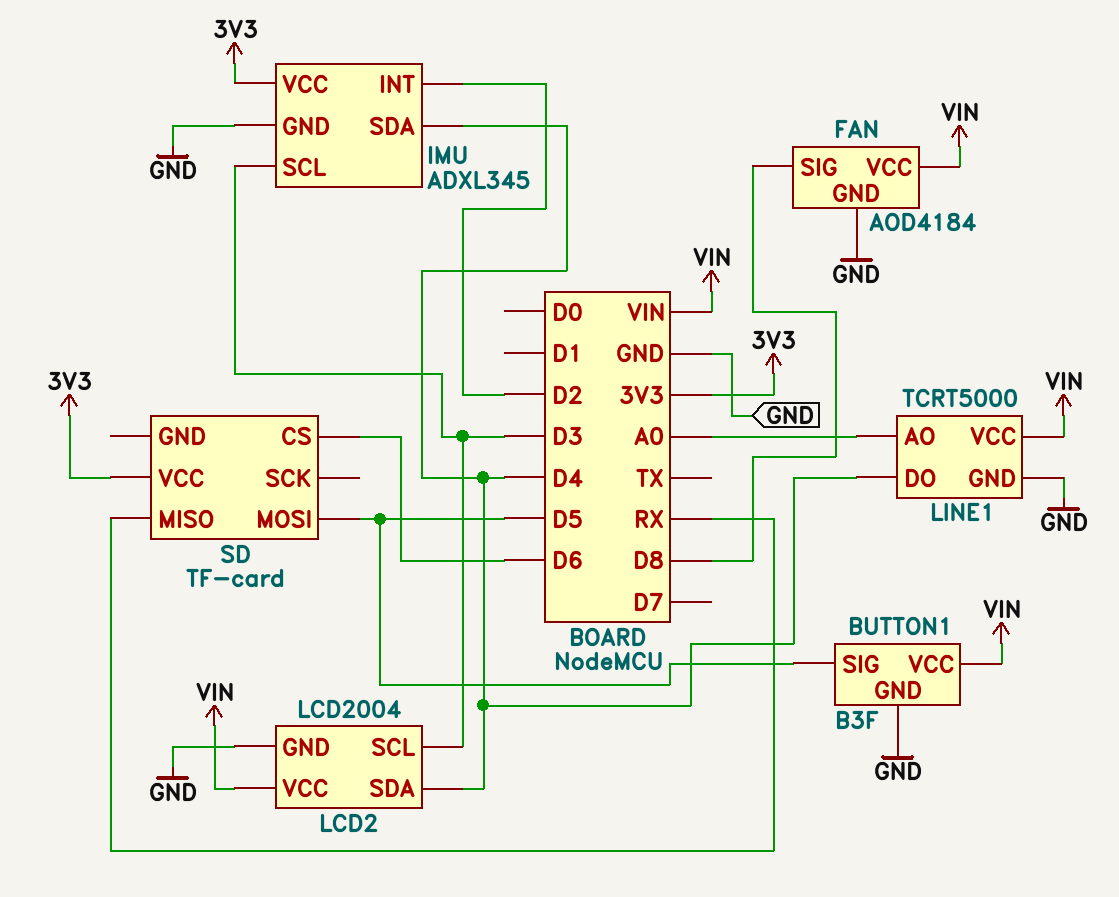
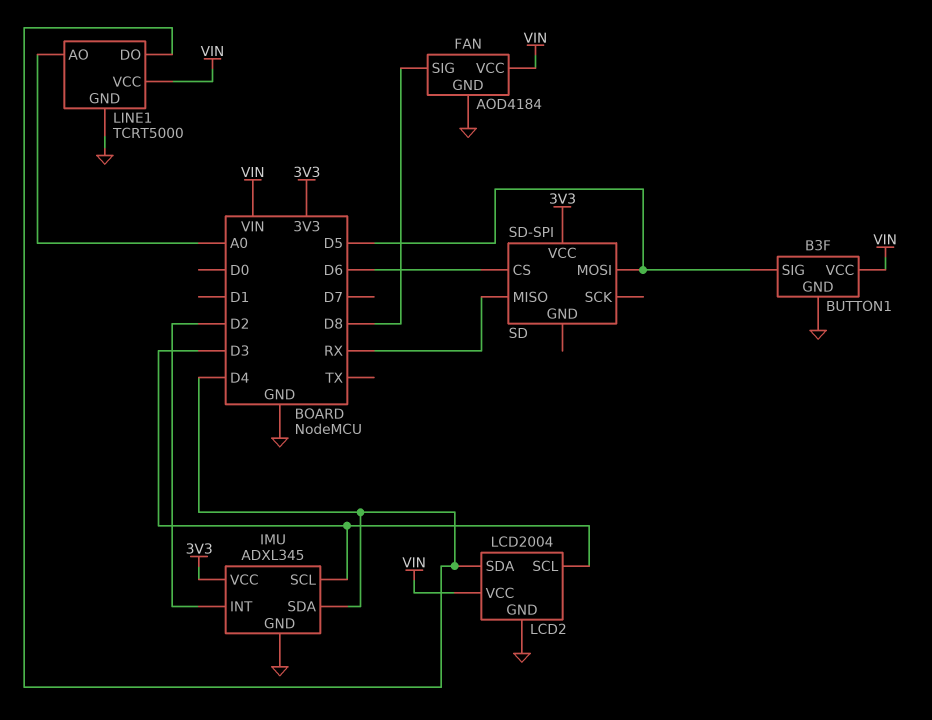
SD: TF-card -> SD-SPI

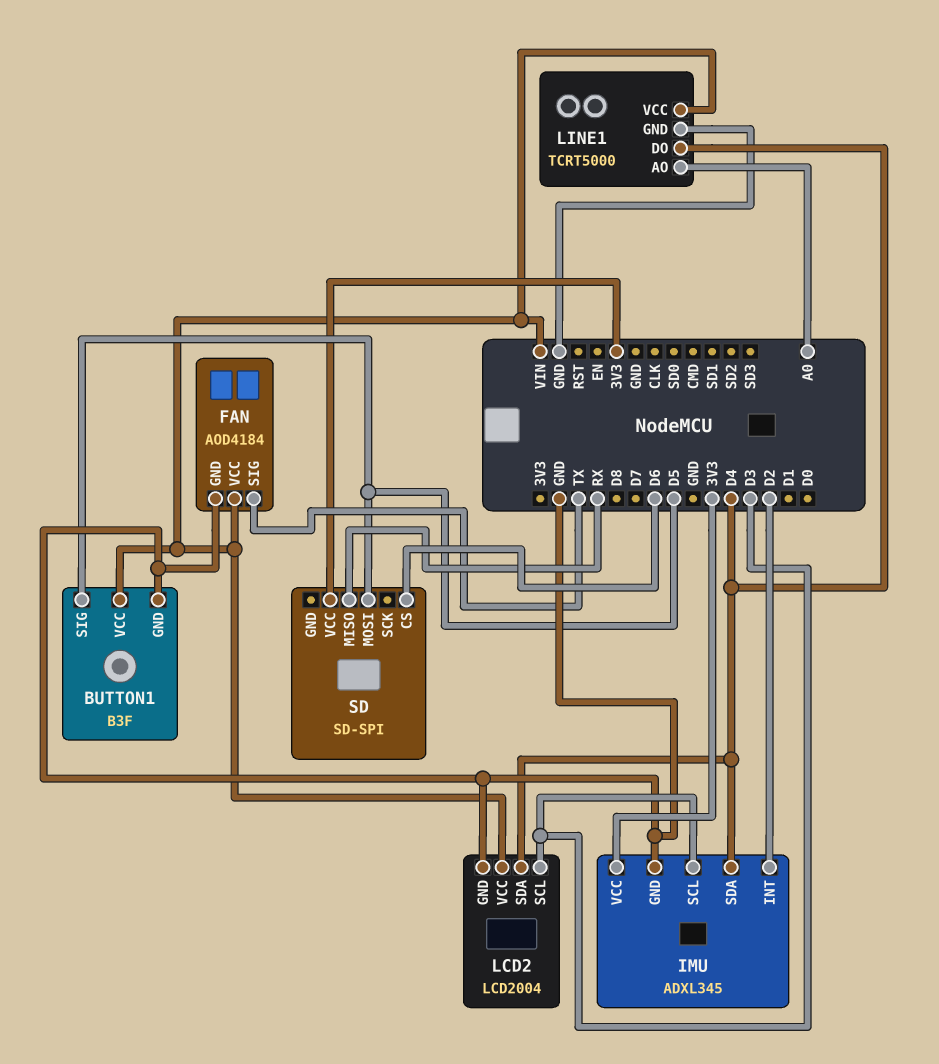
FAN pin SIG: D8 -> TX

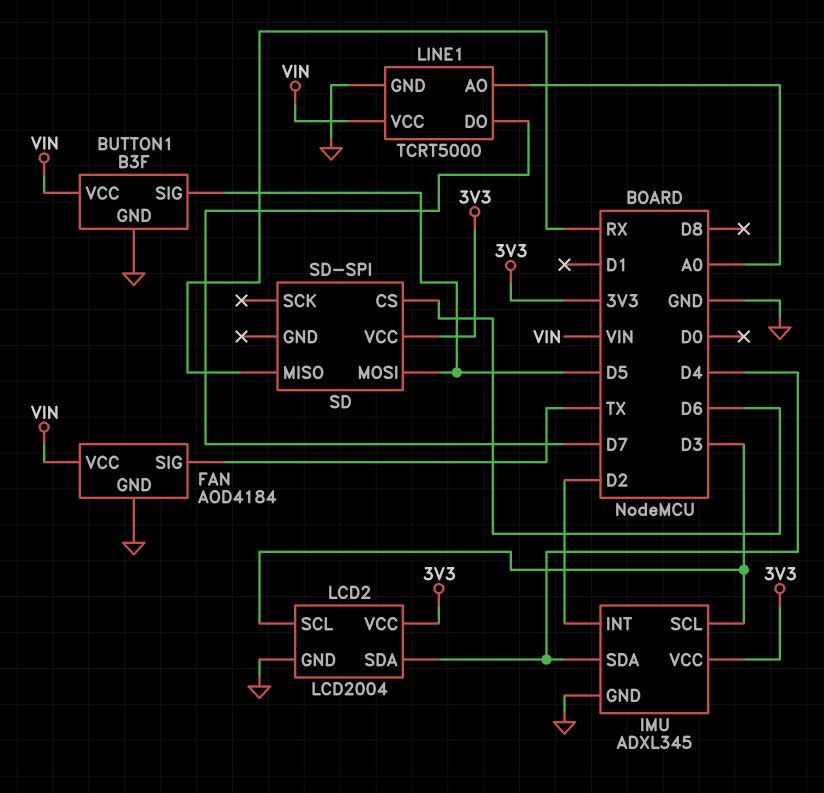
LCD2 pin VCC: VIN -> 3V3
LINE1 pin DO: D4 -> D7

